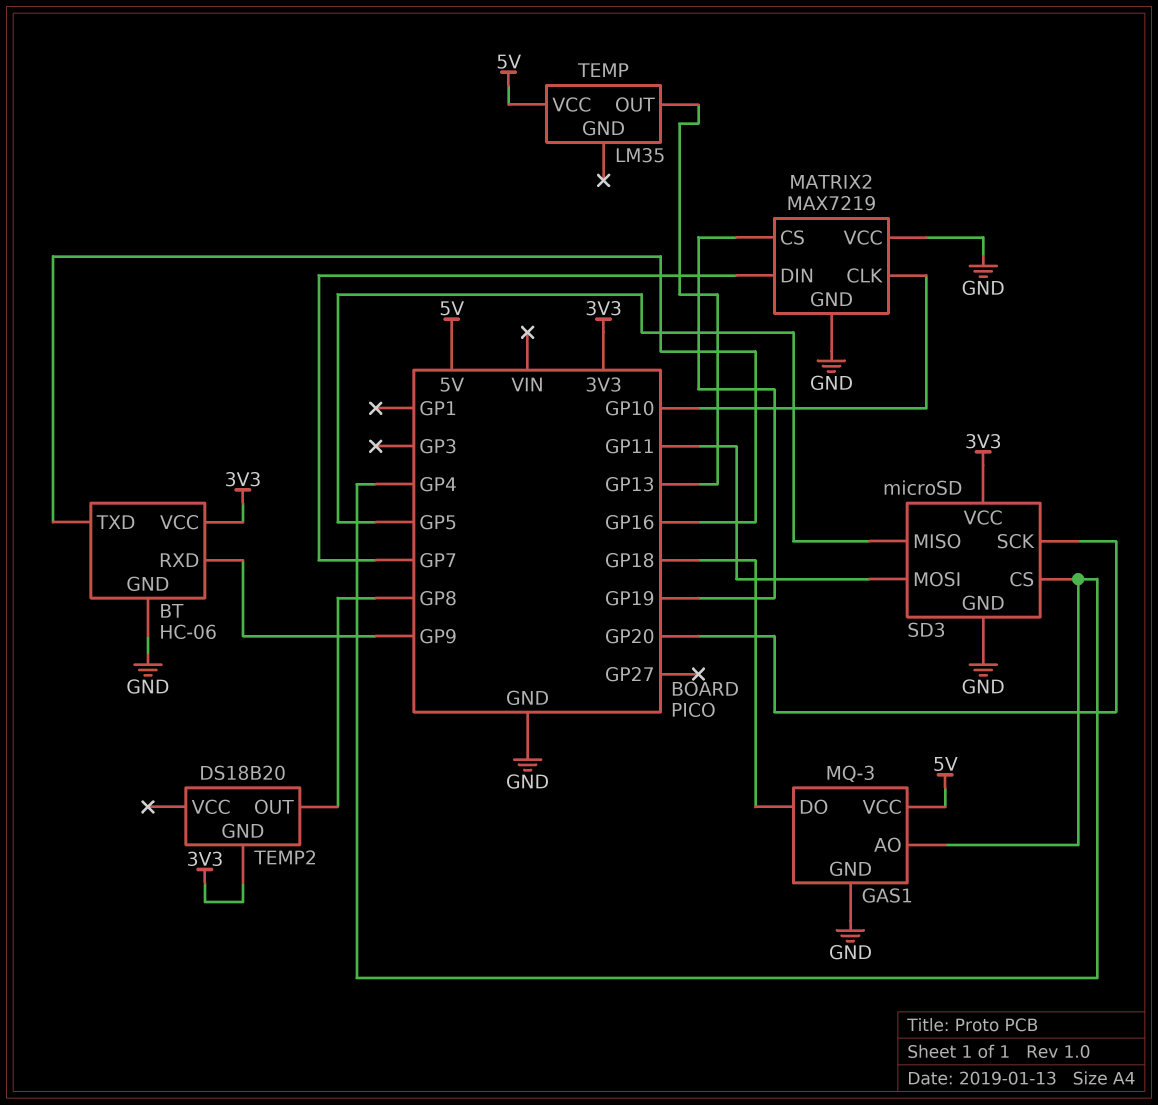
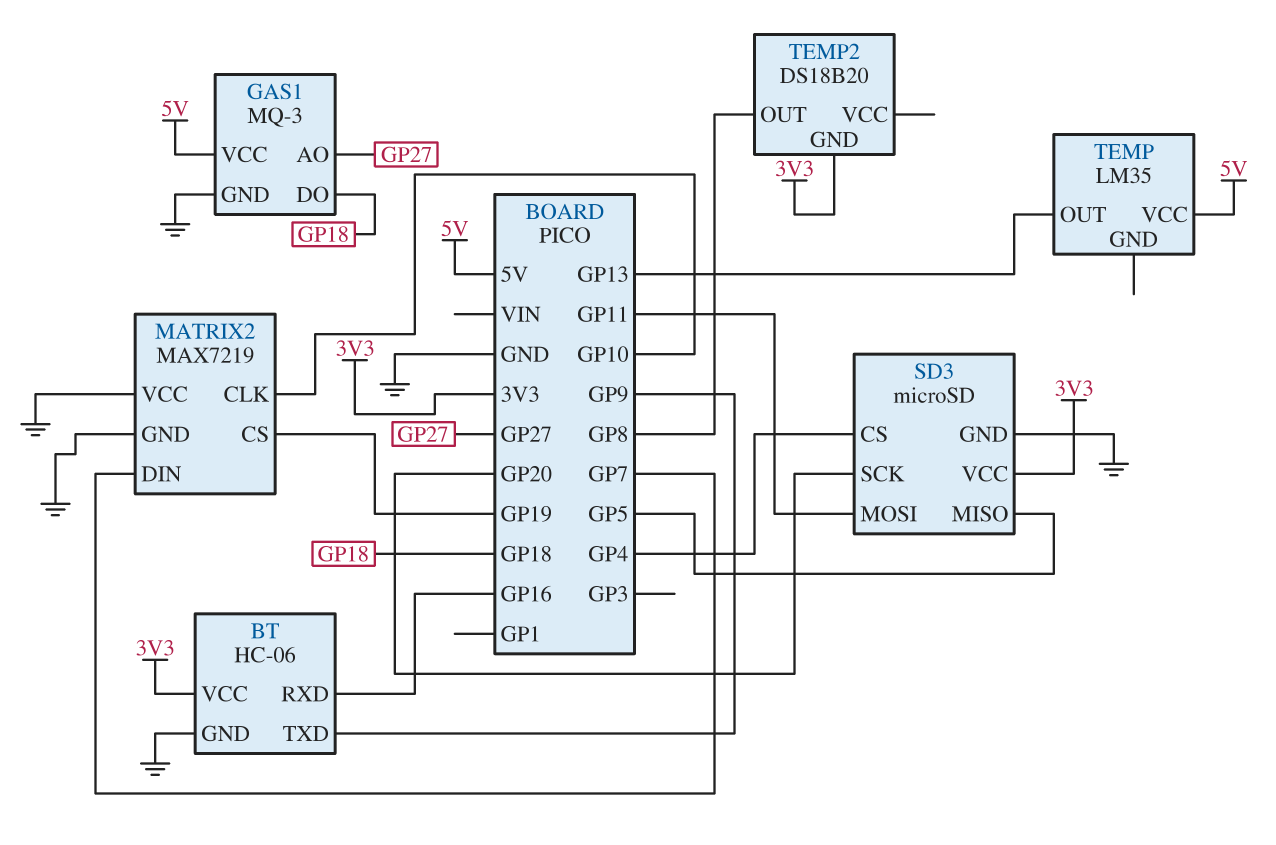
BT pin RXD: GP9 -> GP16
BT pin TXD: GP16 -> GP9
GAS1 pin AO: GP4 -> GP27

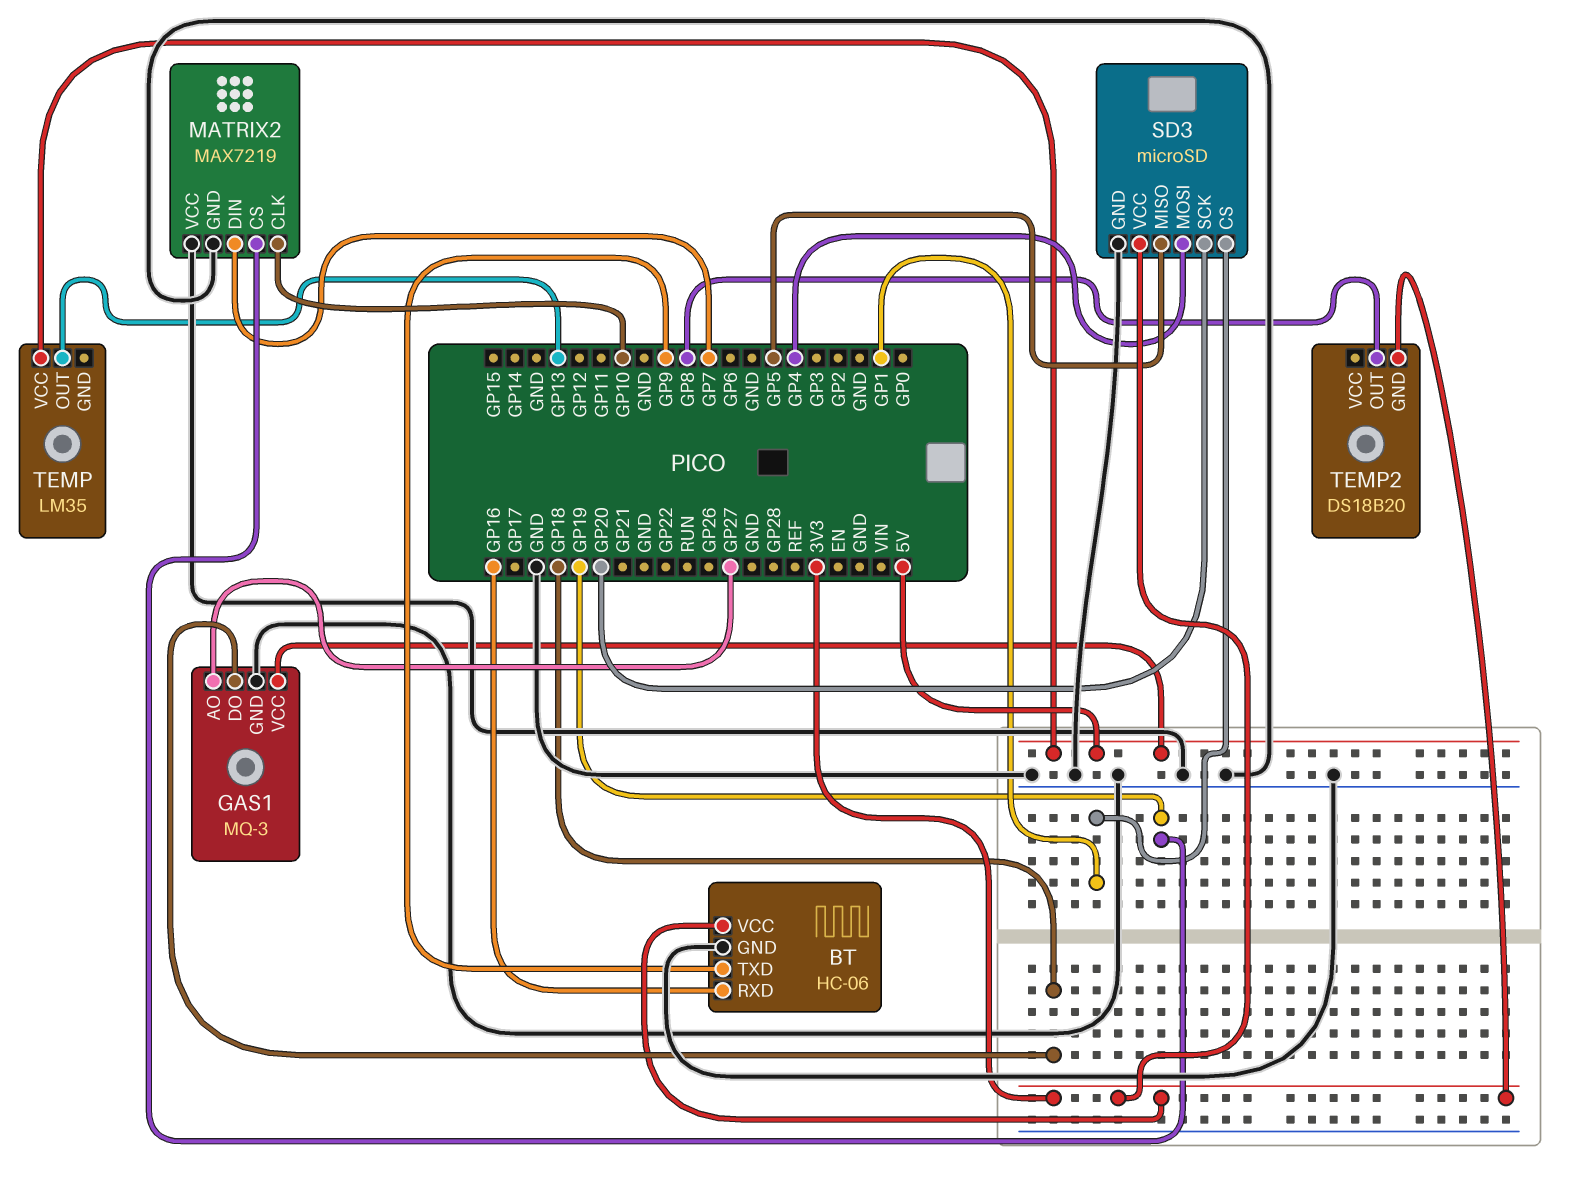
SD3 pin CS: GP4 -> GP1
SD3 pin MOSI: GP11 -> GP4

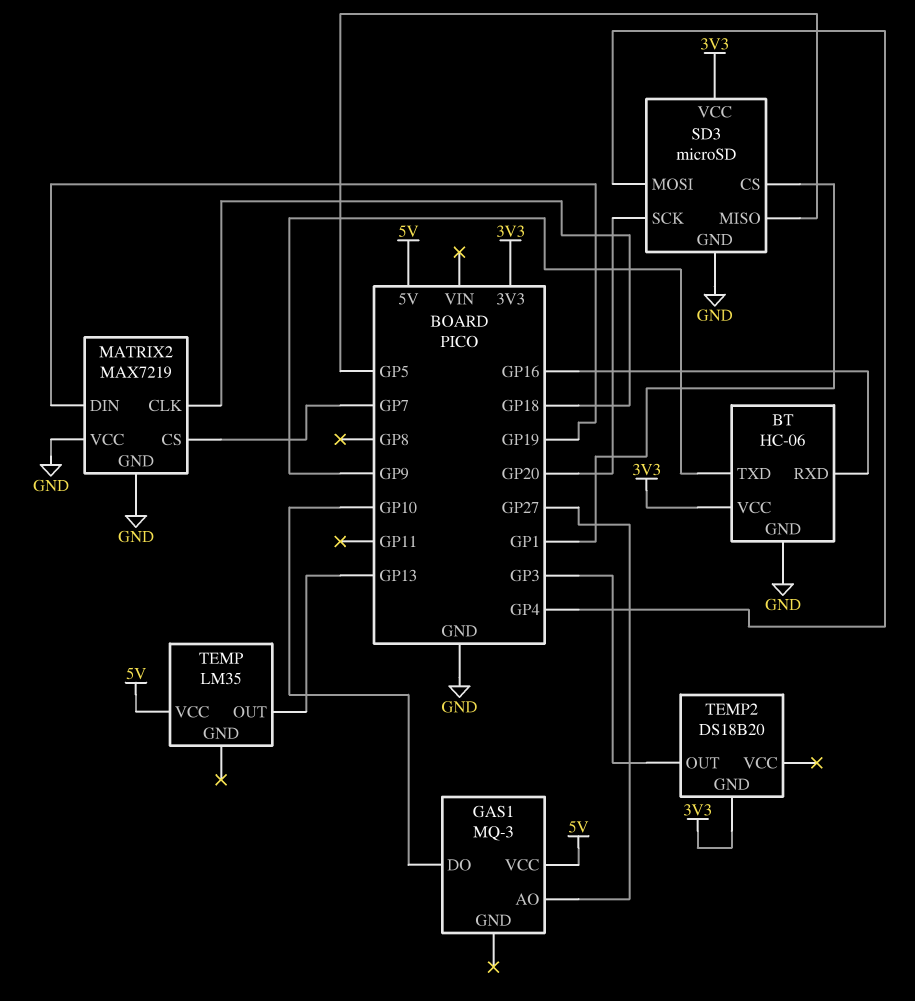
GAS1 pin DO: GP18 -> GP10
GAS1 pin GND: GND -> none
MATRIX2 pin CLK: GP10 -> GP18
MATRIX2 pin CS: GP19 -> GP7
MATRIX2 pin DIN: GP7 -> GP19
TEMP2 pin OUT: GP8 -> GP3

